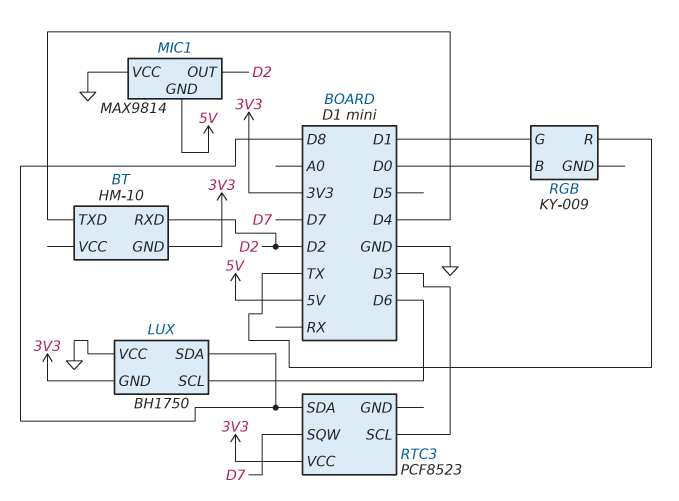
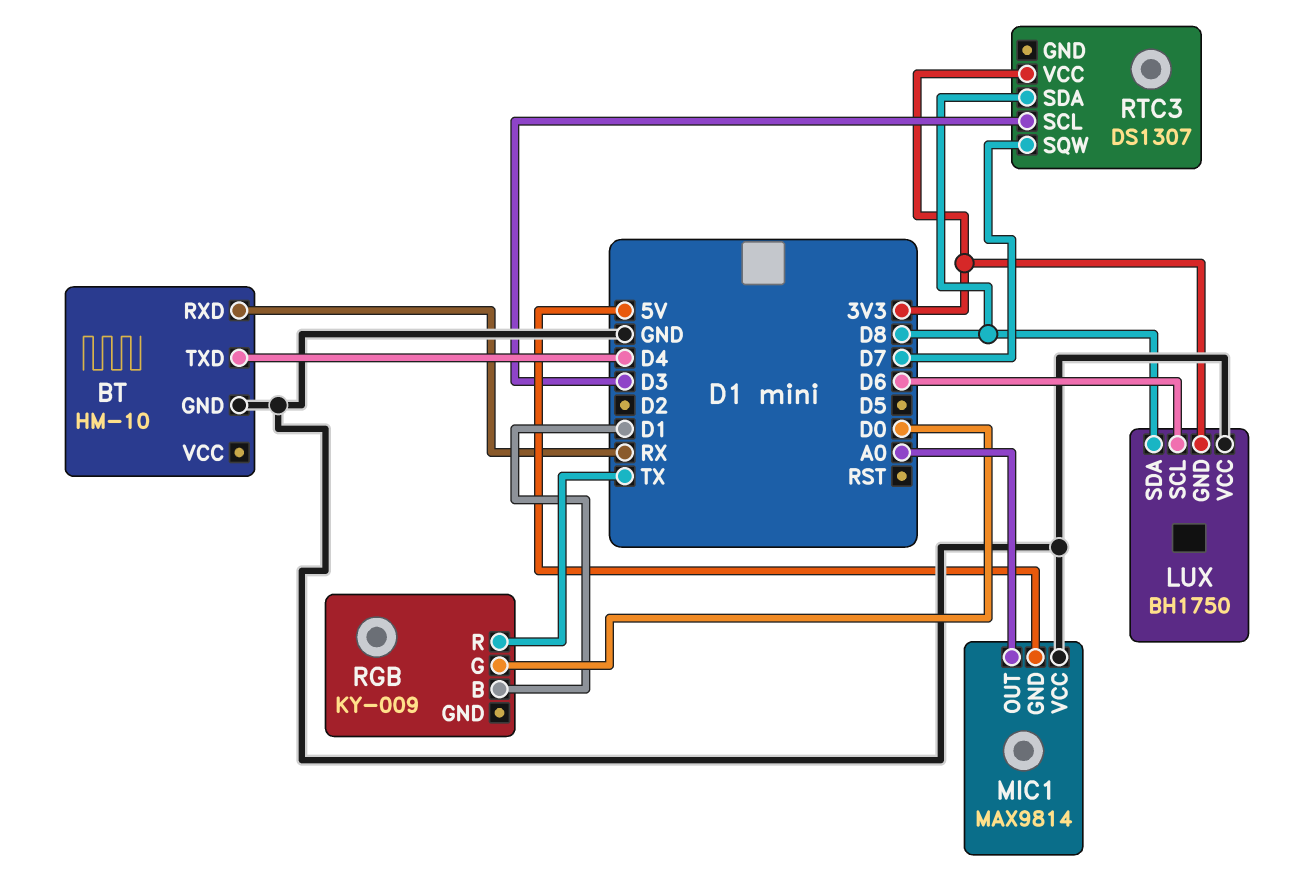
BT pin GND: 3V3 -> GND
BT pin RXD: D2 -> RX
MIC1 pin OUT: D2 -> A0
RGB pin B: D0 -> D1
RGB pin G: D1 -> D0
RTC3: PCF8523 -> DS1307

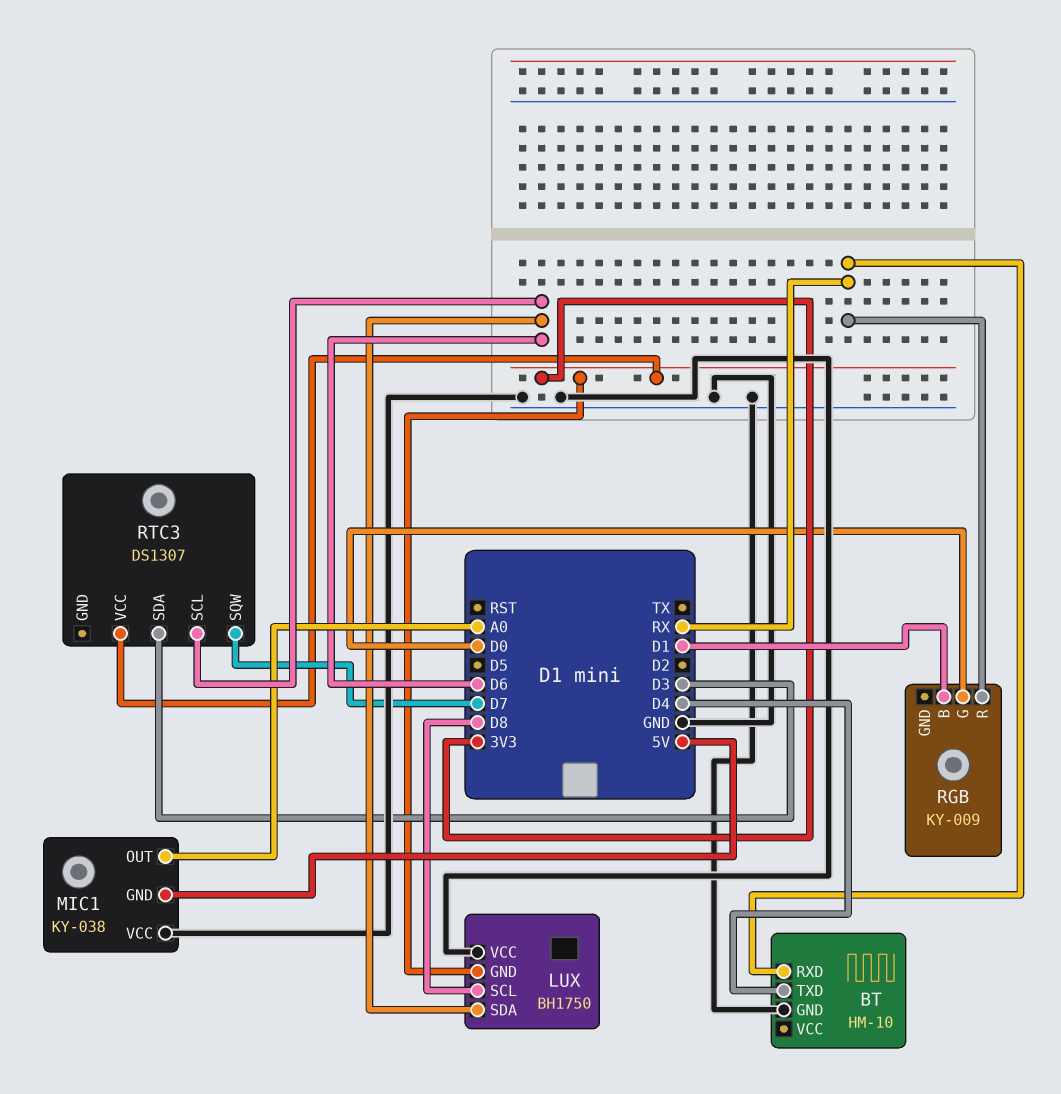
LUX pin SCL: D6 -> D8
LUX pin SDA: D8 -> D6
MIC1: MAX9814 -> KY-038
RGB pin R: TX -> RX
RTC3 pin SCL: D3 -> D6
RTC3 pin SDA: D8 -> D3

